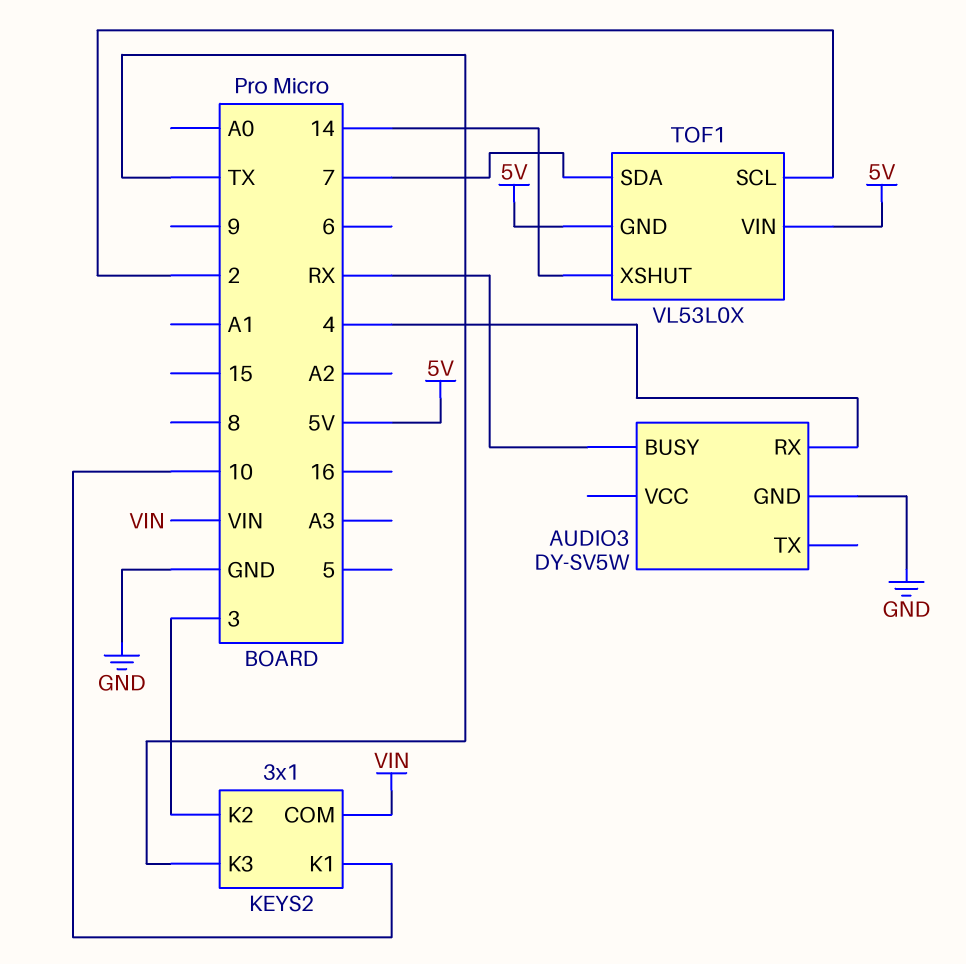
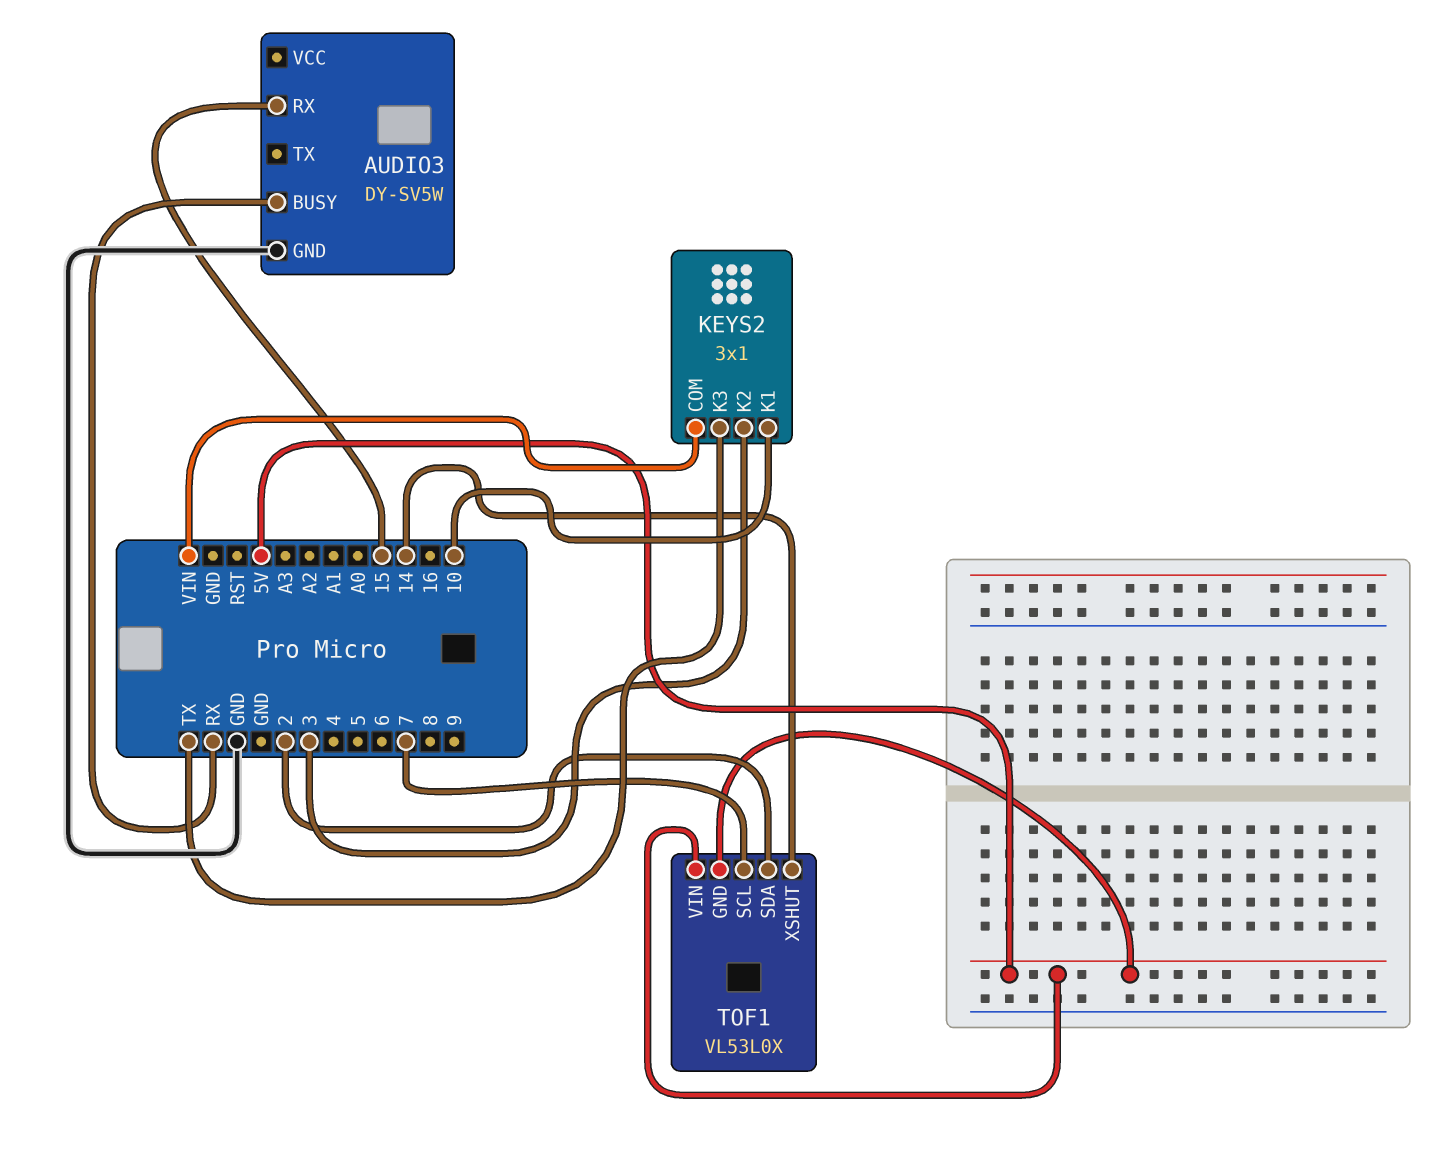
AUDIO3 pin RX: 4 -> 15
TOF1 pin SCL: 2 -> 7
TOF1 pin SDA: 7 -> 2

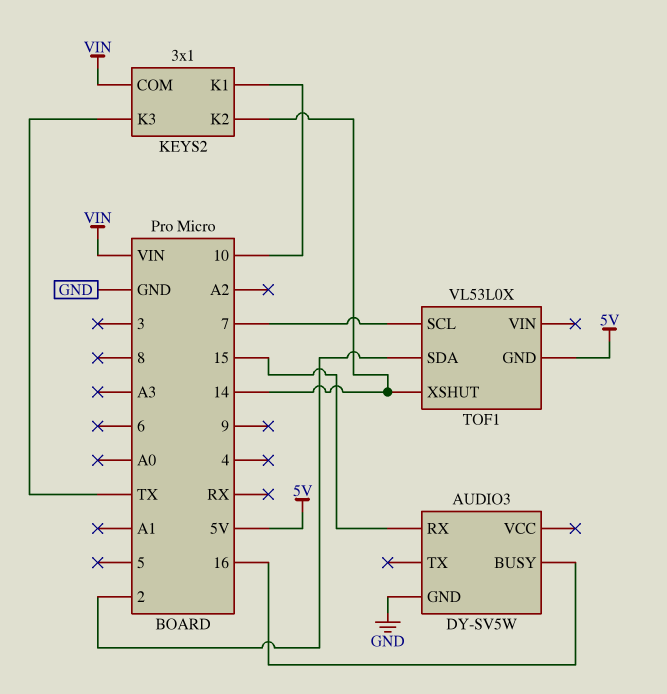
AUDIO3 pin BUSY: RX -> 16
KEYS2 pin K2: 3 -> 14
TOF1 pin VIN: 5V -> none

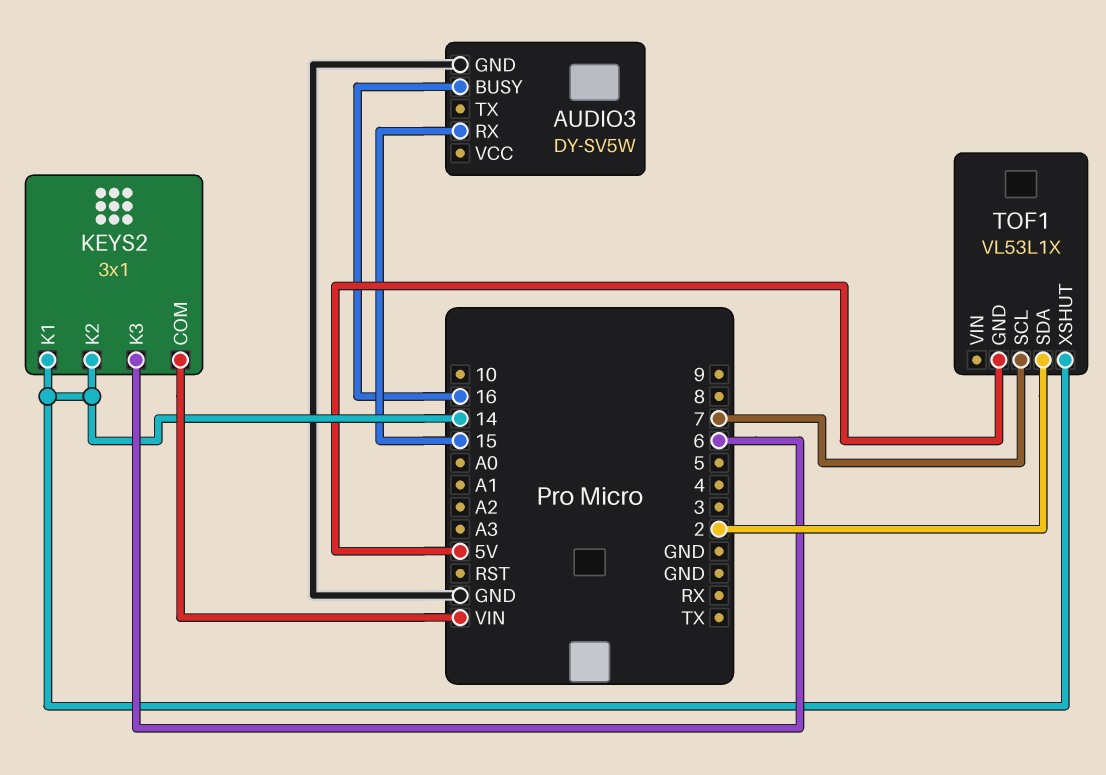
KEYS2 pin K1: 10 -> 14
KEYS2 pin K3: TX -> 6
TOF1: VL53L0X -> VL53L1X

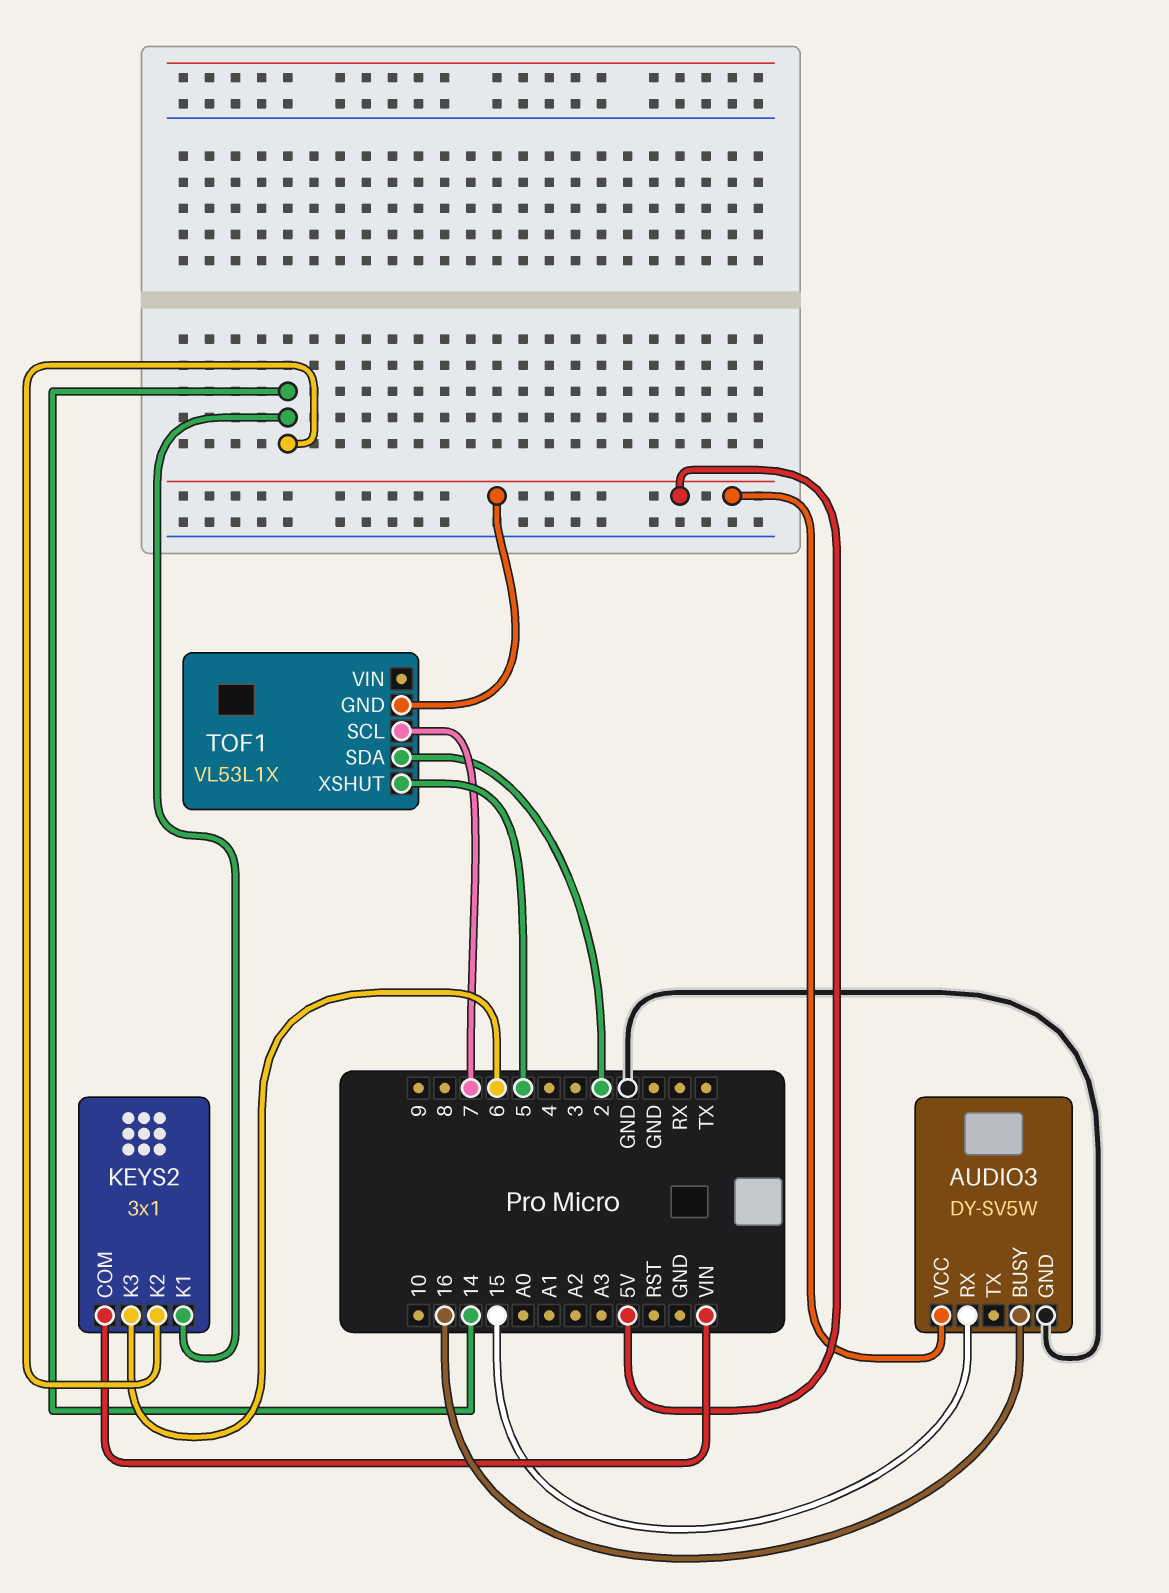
AUDIO3 pin VCC: none -> 5V
TOF1 pin XSHUT: 14 -> 5

